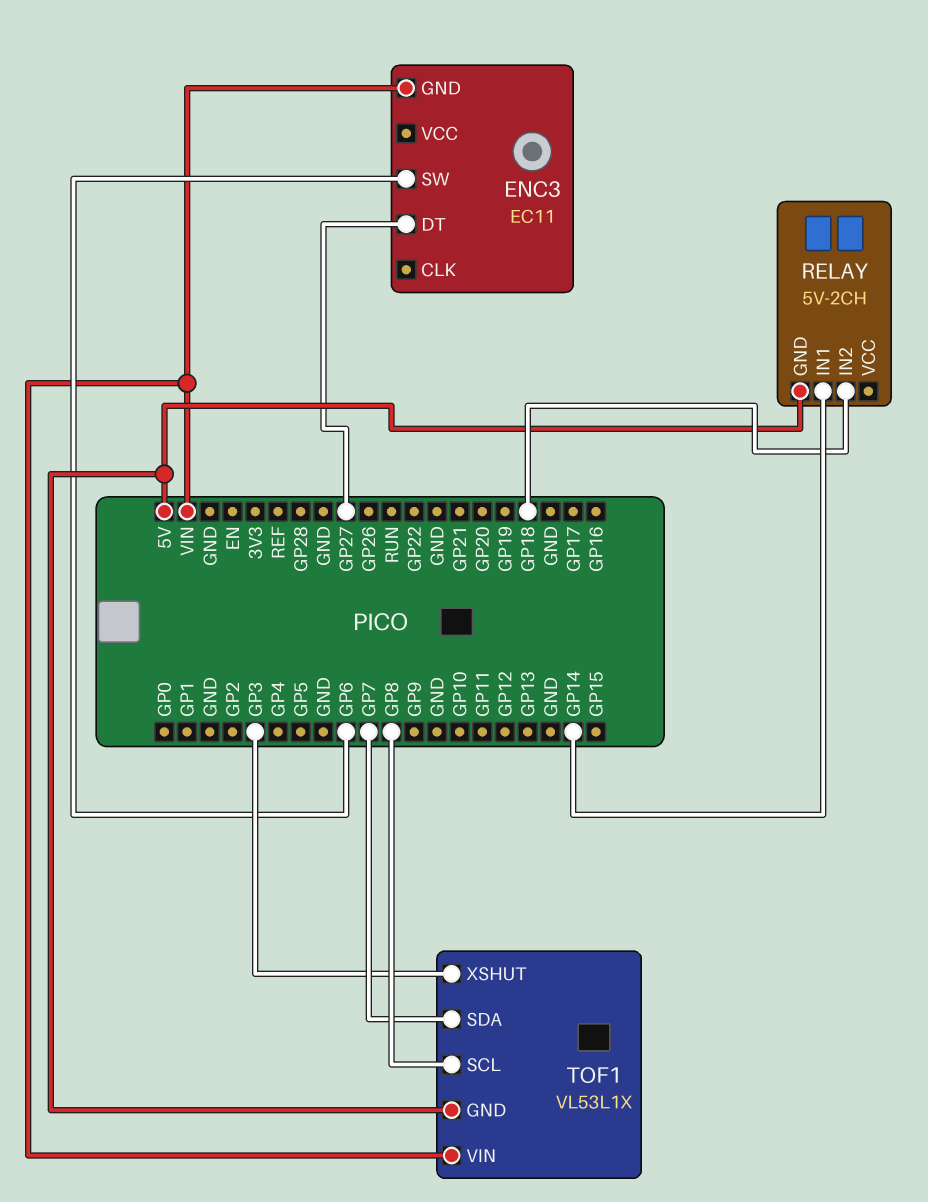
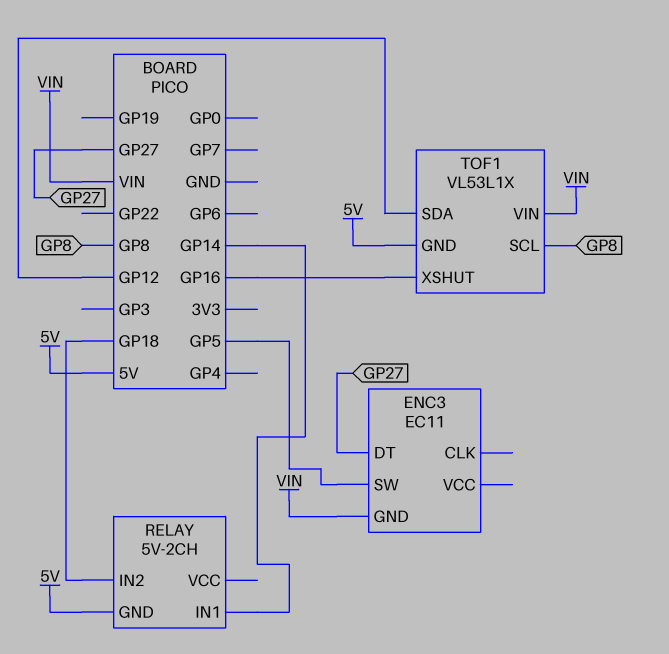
ENC3 pin SW: GP6 -> GP5
TOF1 pin SDA: GP7 -> GP12
TOF1 pin XSHUT: GP3 -> GP16

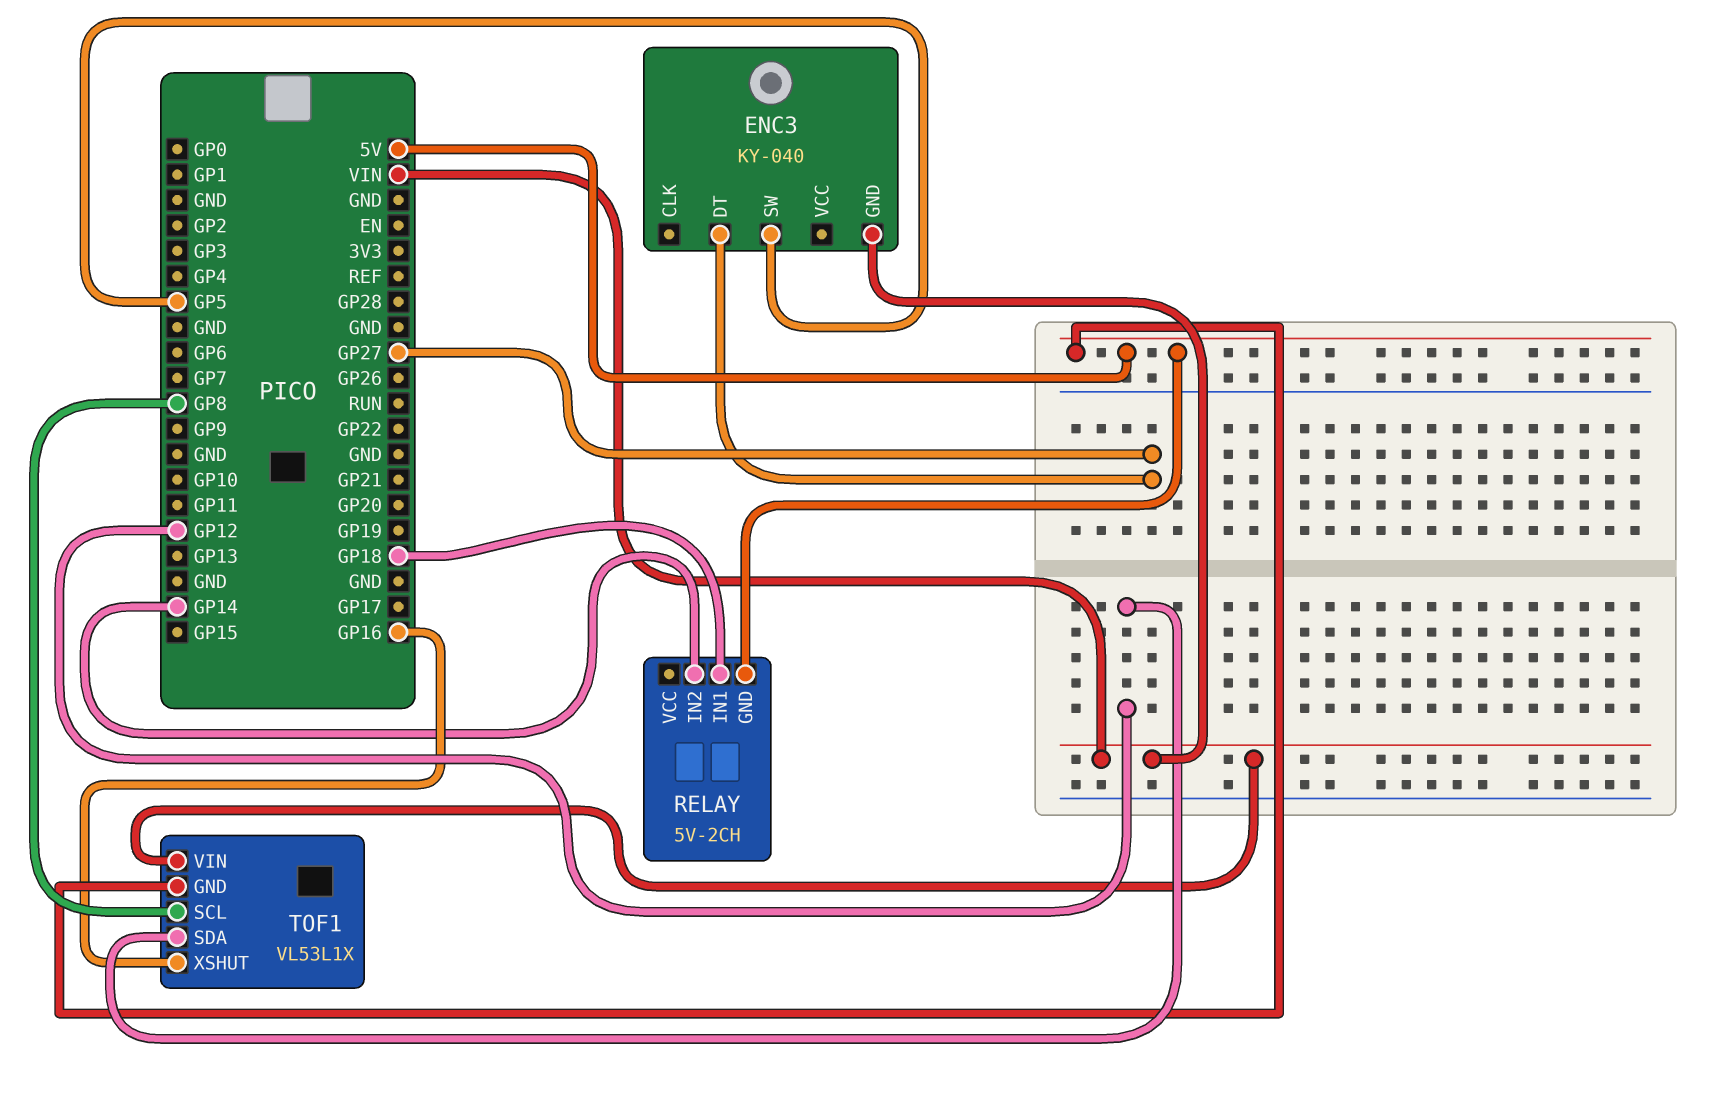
ENC3: EC11 -> KY-040
RELAY pin IN1: GP14 -> GP18
RELAY pin IN2: GP18 -> GP14

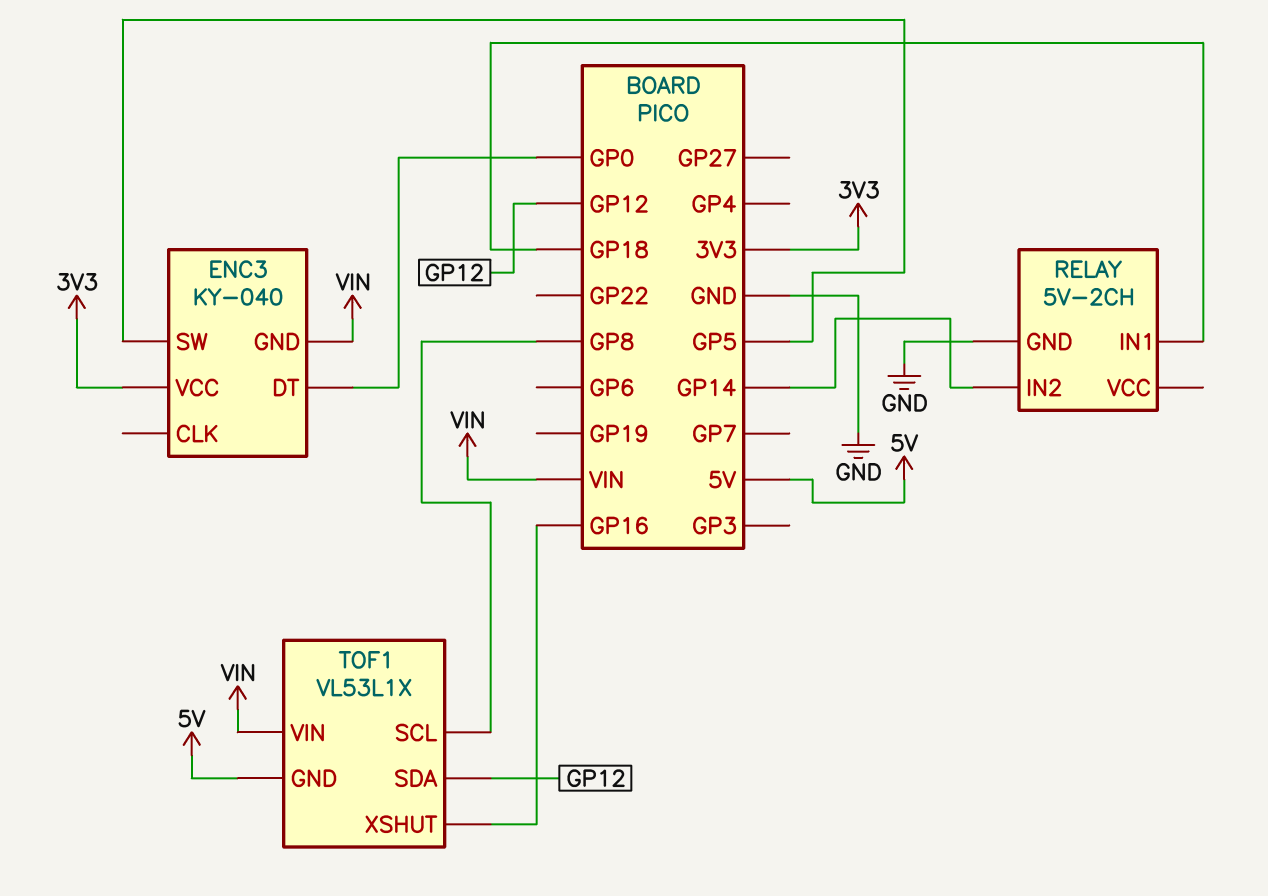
ENC3 pin DT: GP27 -> GP0
ENC3 pin VCC: none -> 3V3
RELAY pin GND: 5V -> GND

